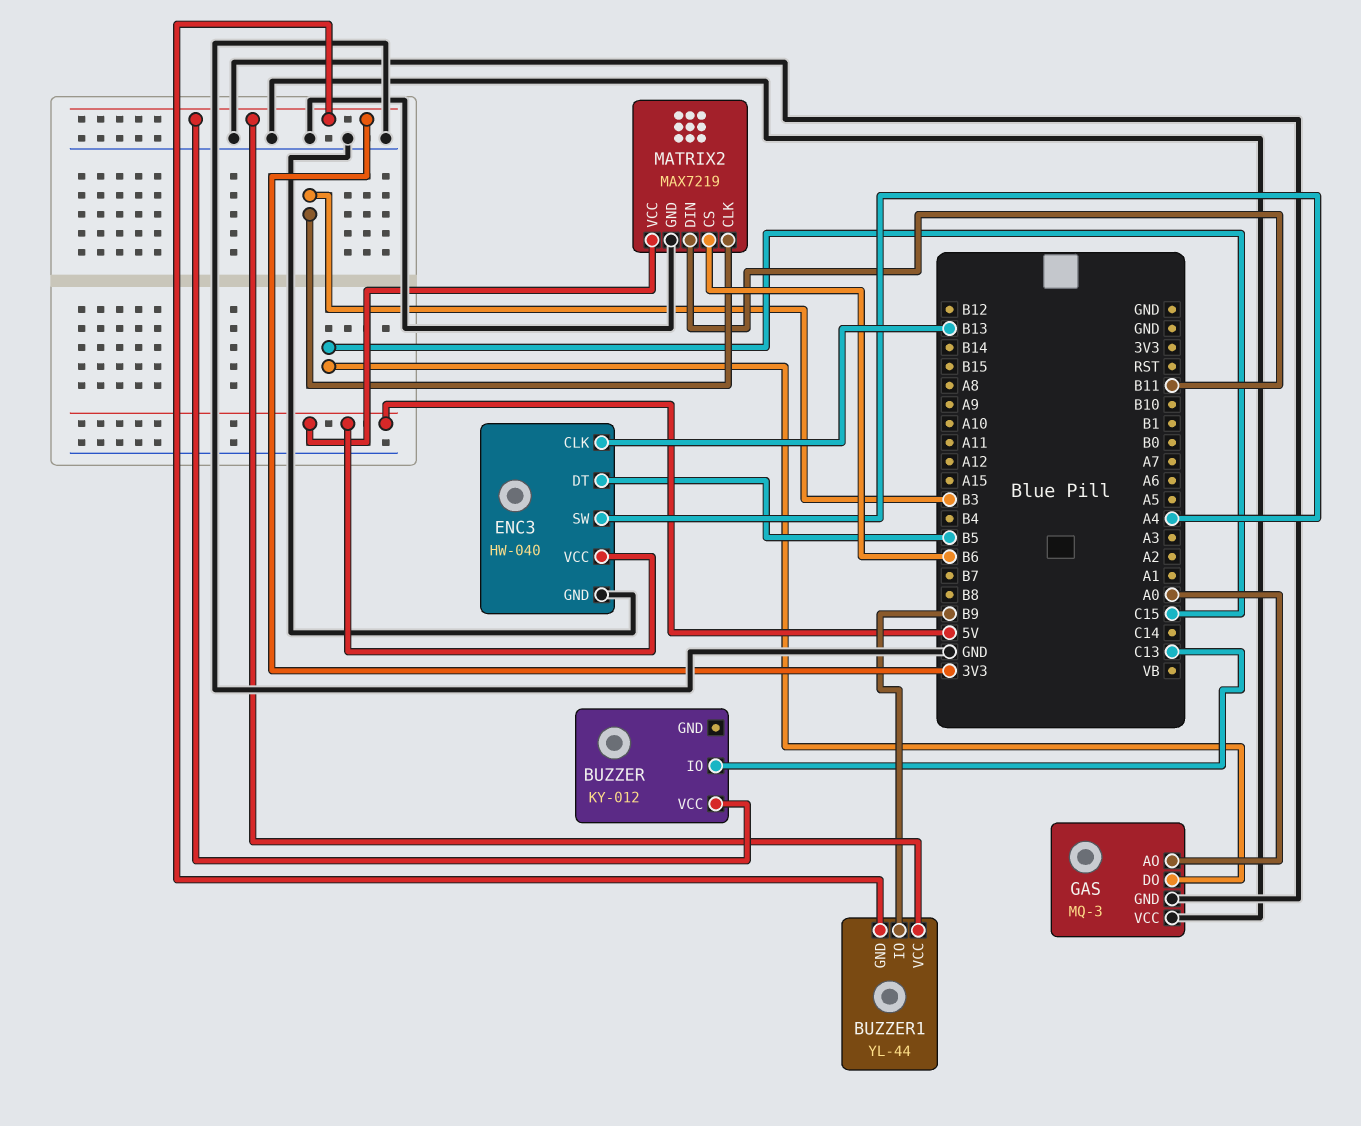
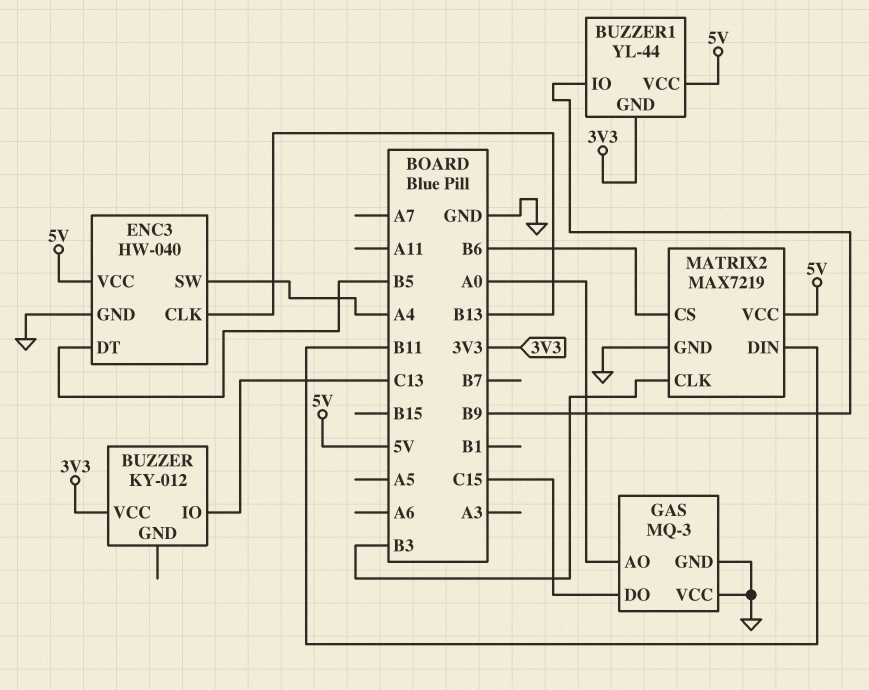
BUZZER1 pin VCC: 3V3 -> 5V

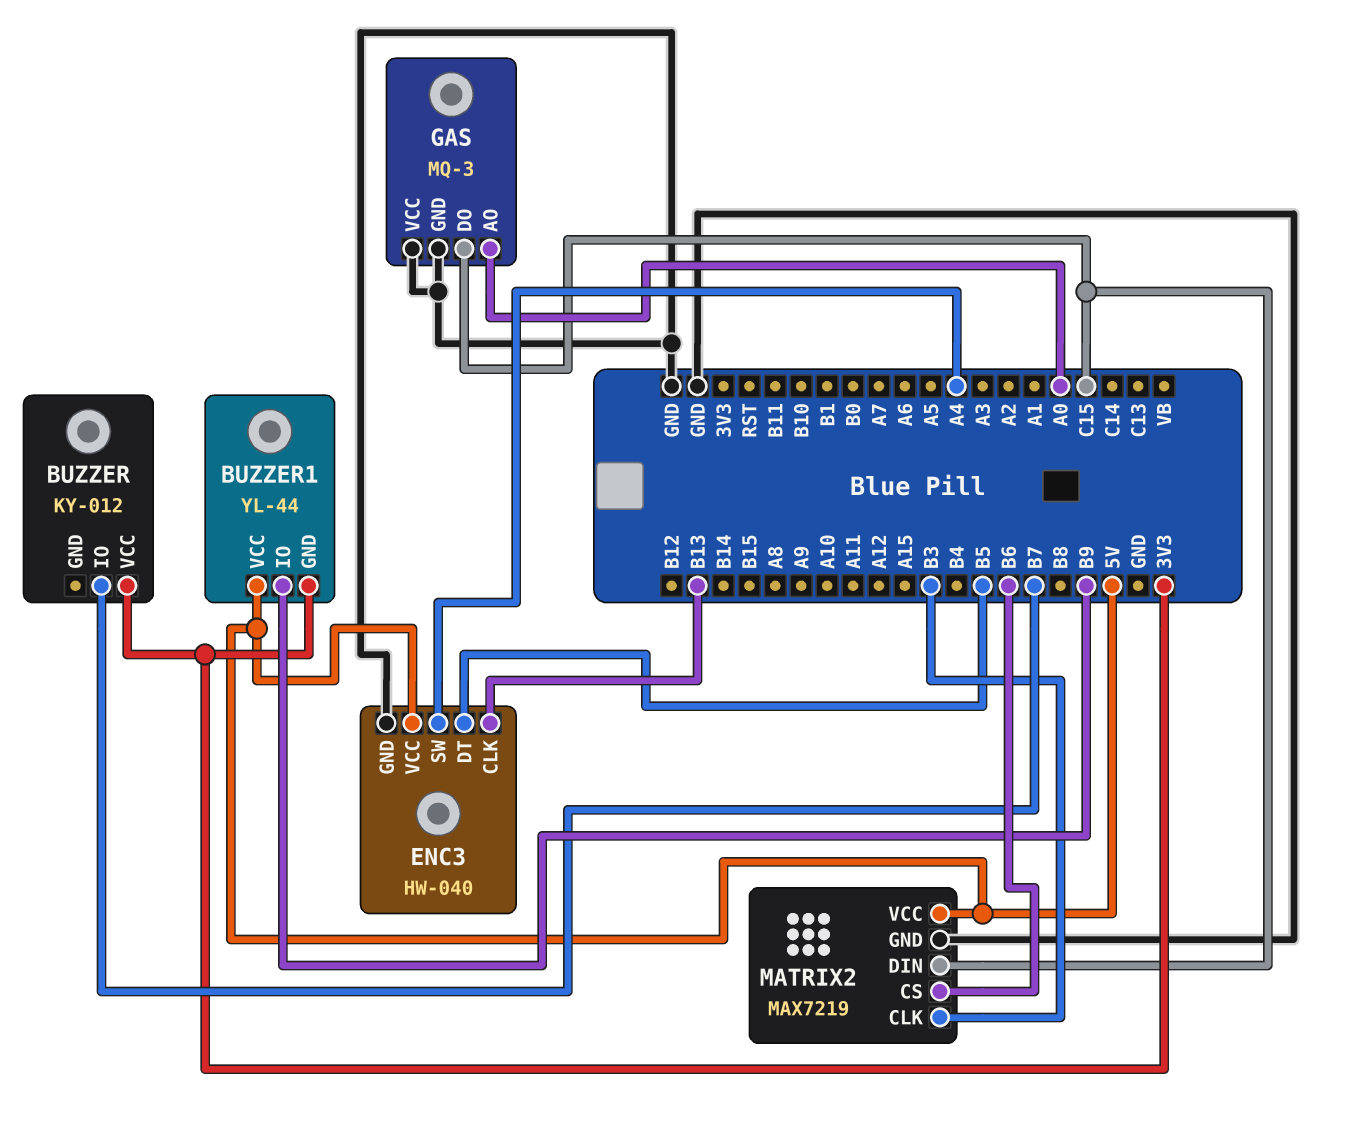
BUZZER pin IO: C13 -> B7
MATRIX2 pin DIN: B11 -> C15

